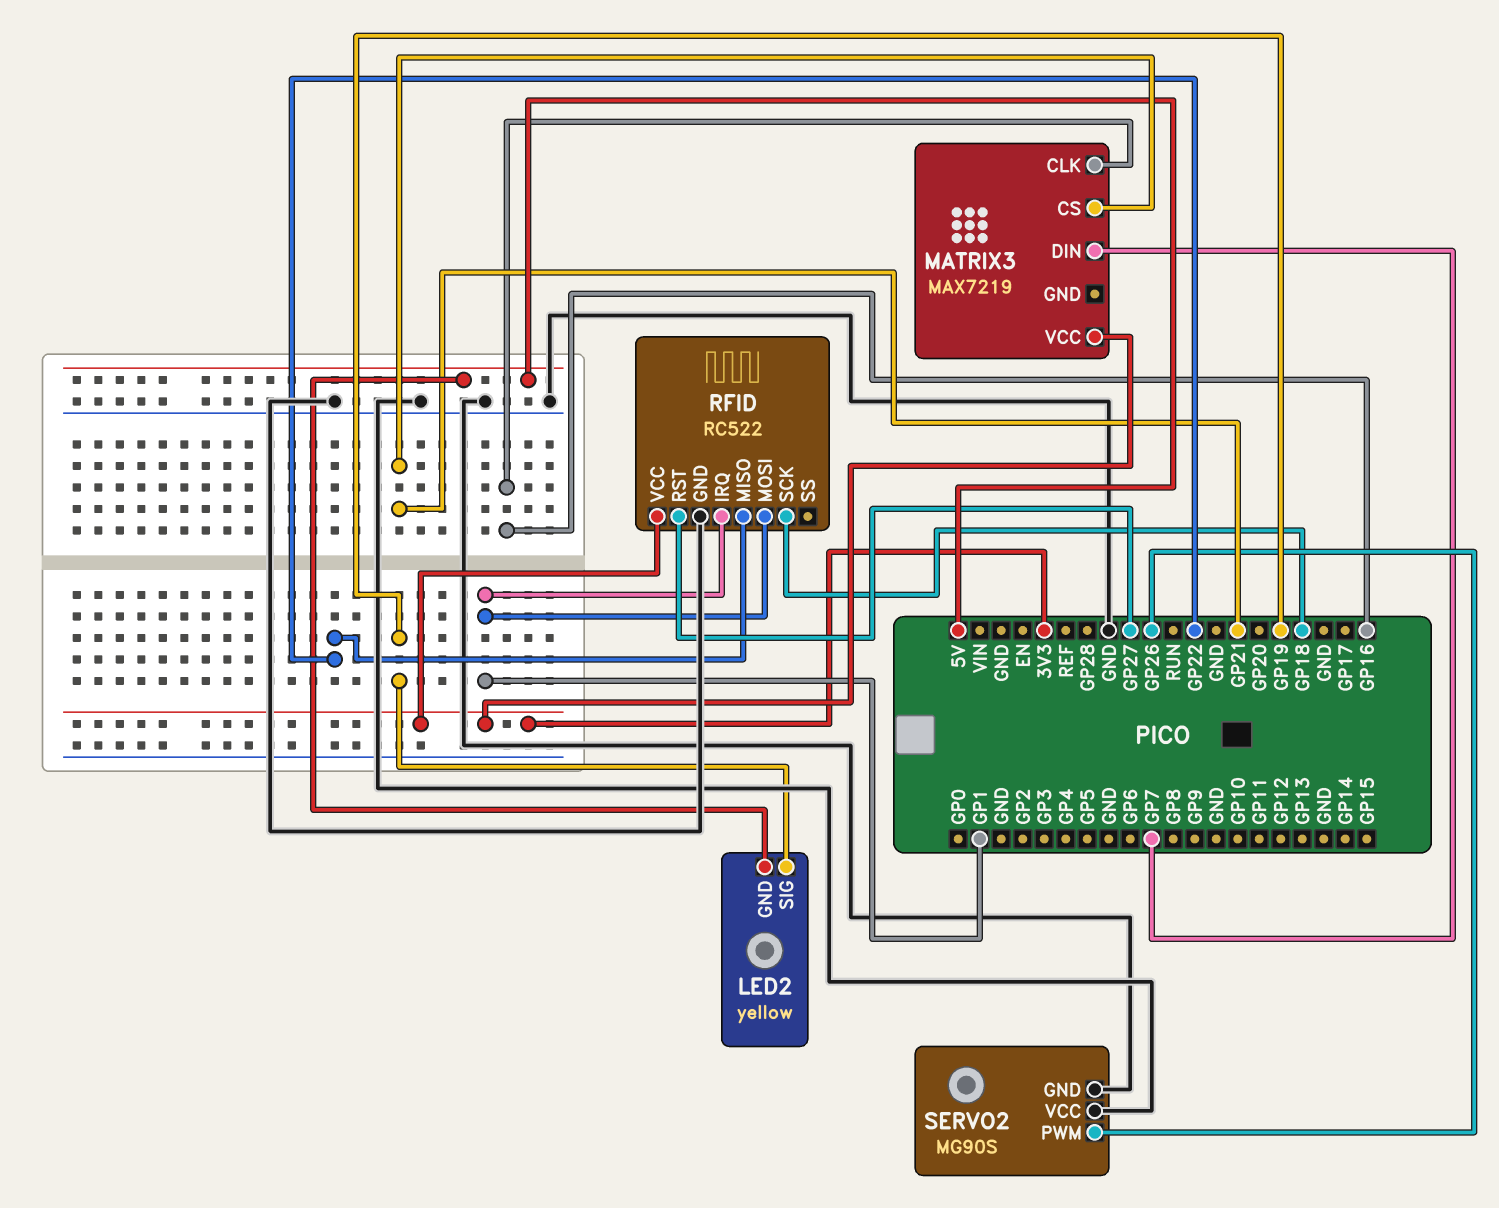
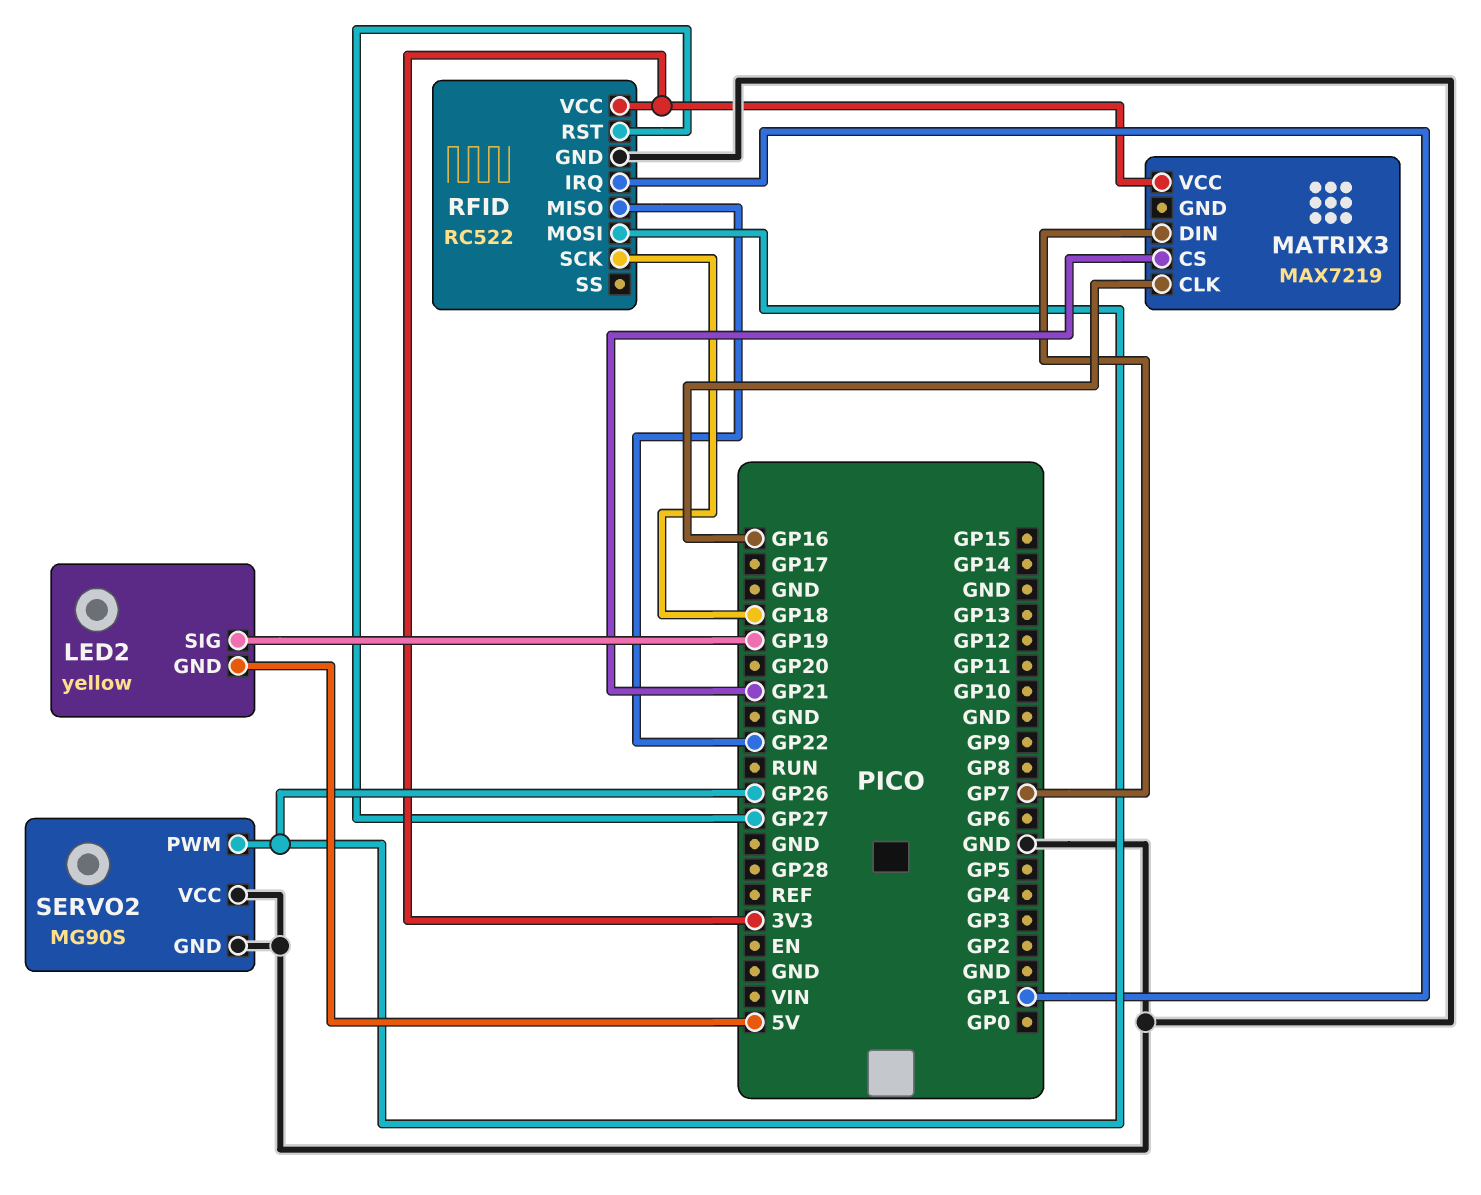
RFID pin MOSI: GP1 -> GP26

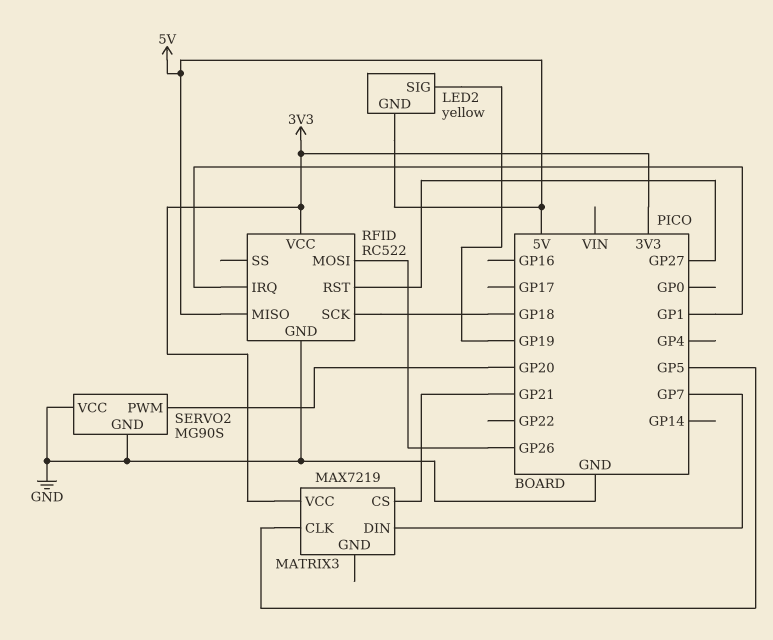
MATRIX3 pin CLK: GP16 -> GP5
RFID pin MISO: GP22 -> 5V
SERVO2 pin PWM: GP26 -> GP20

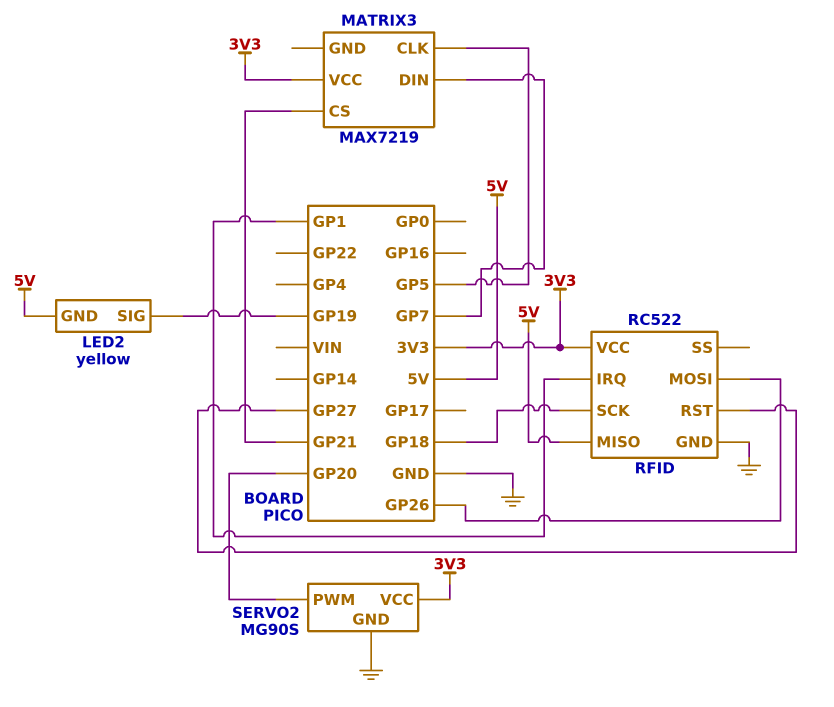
SERVO2 pin VCC: GND -> 3V3

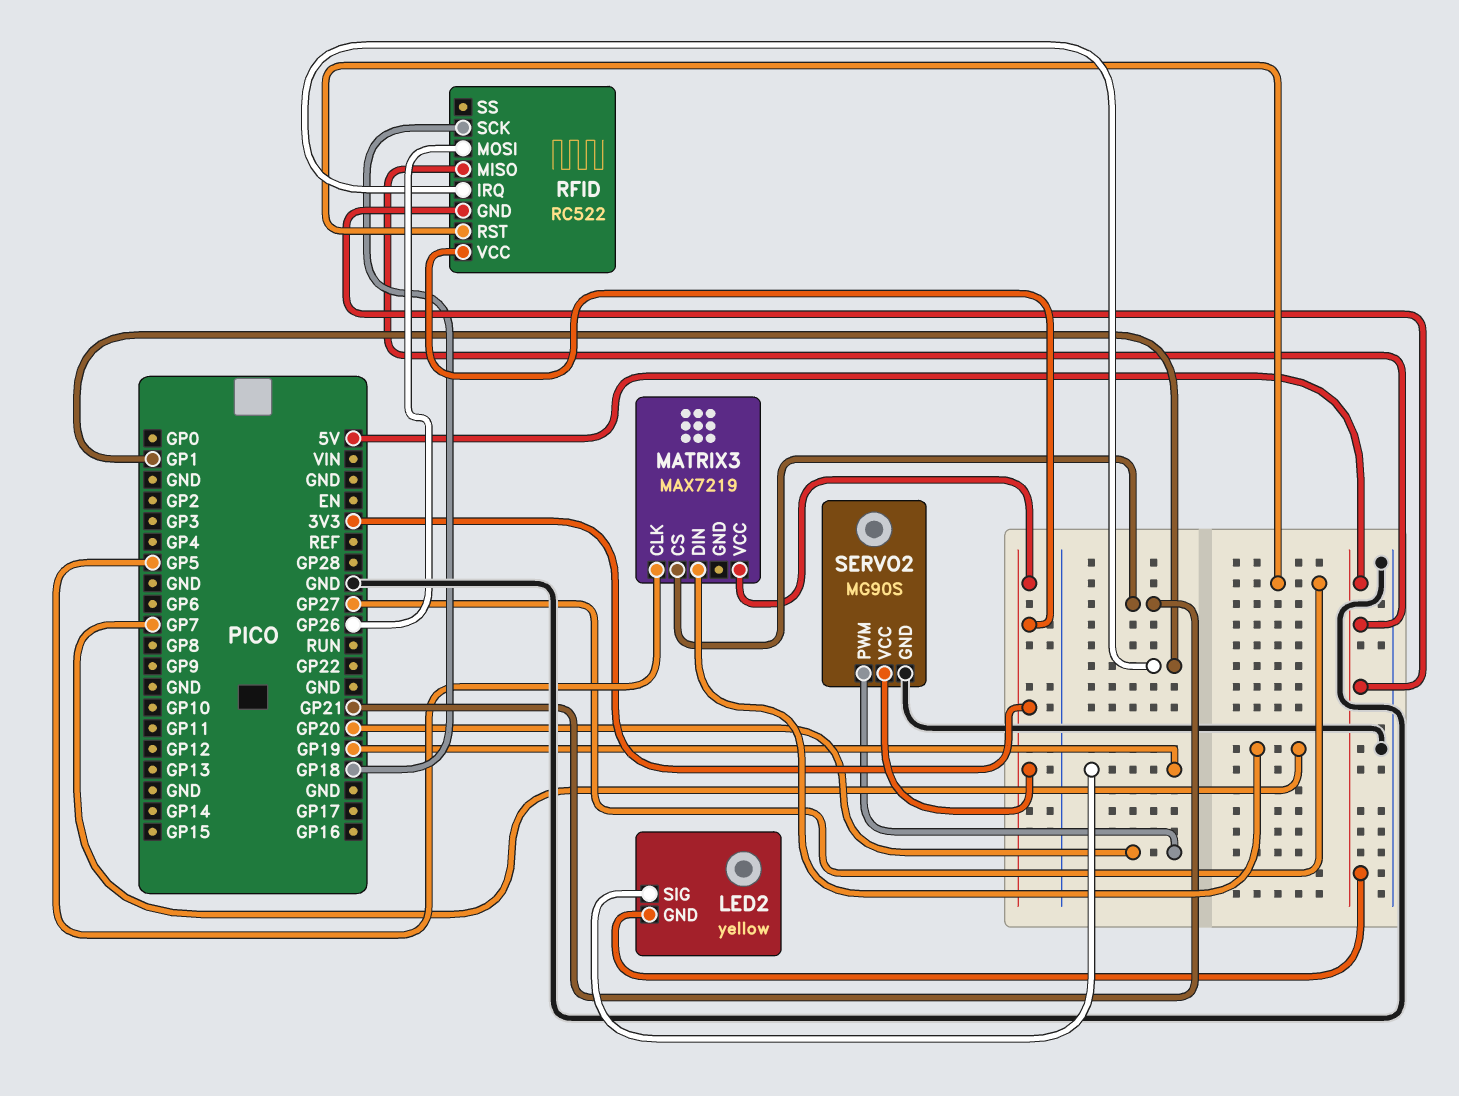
RFID pin GND: GND -> 5V

